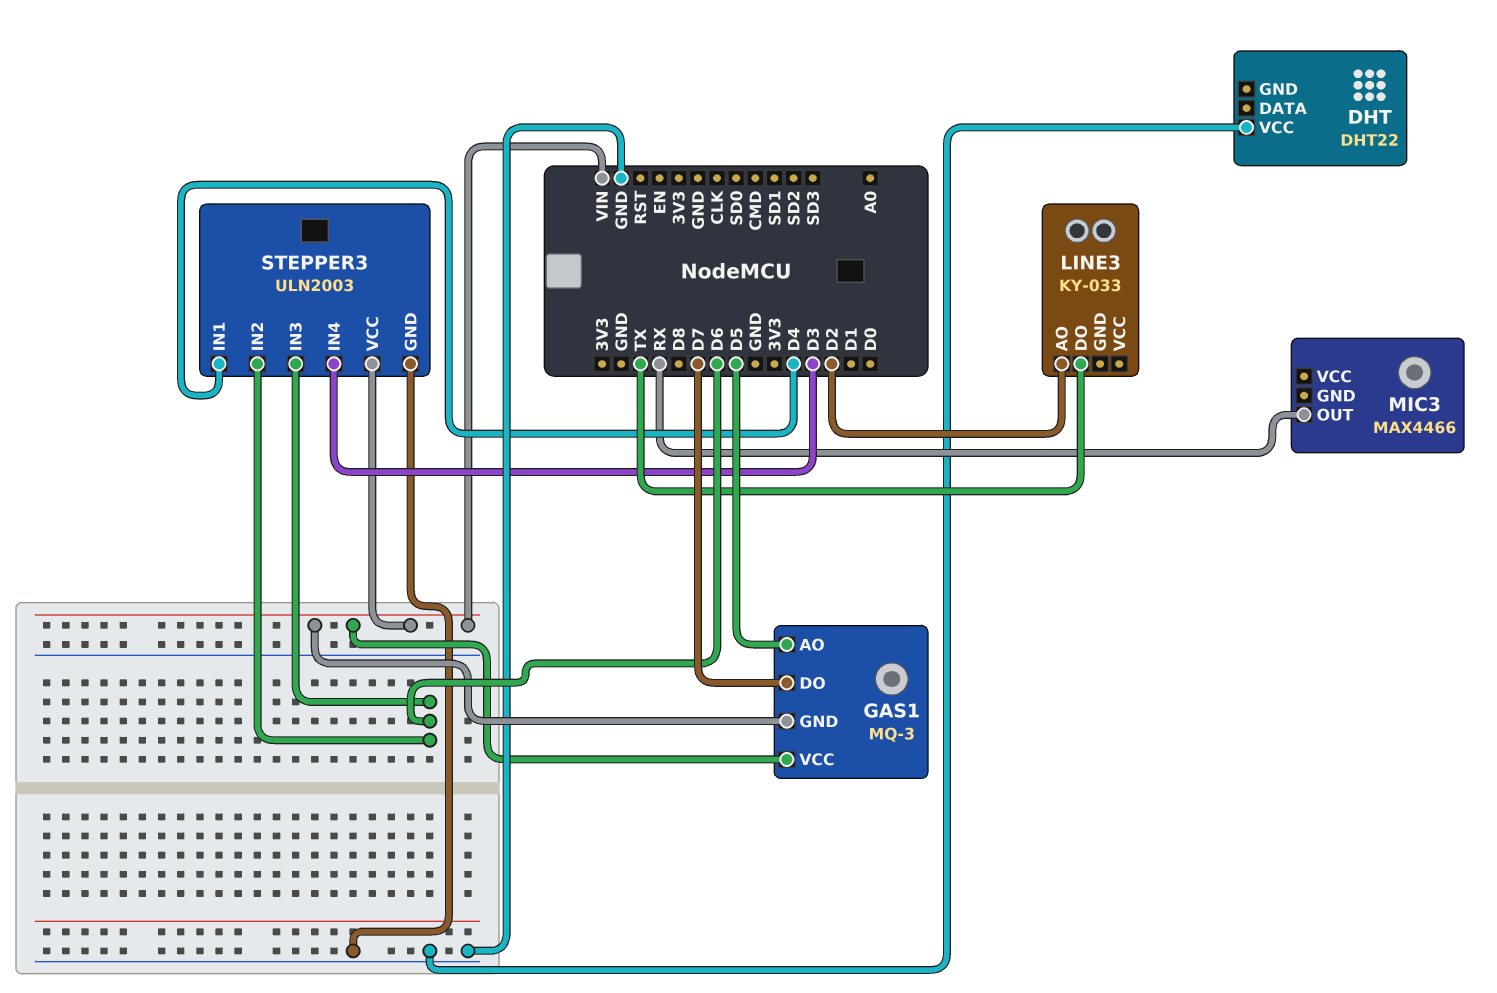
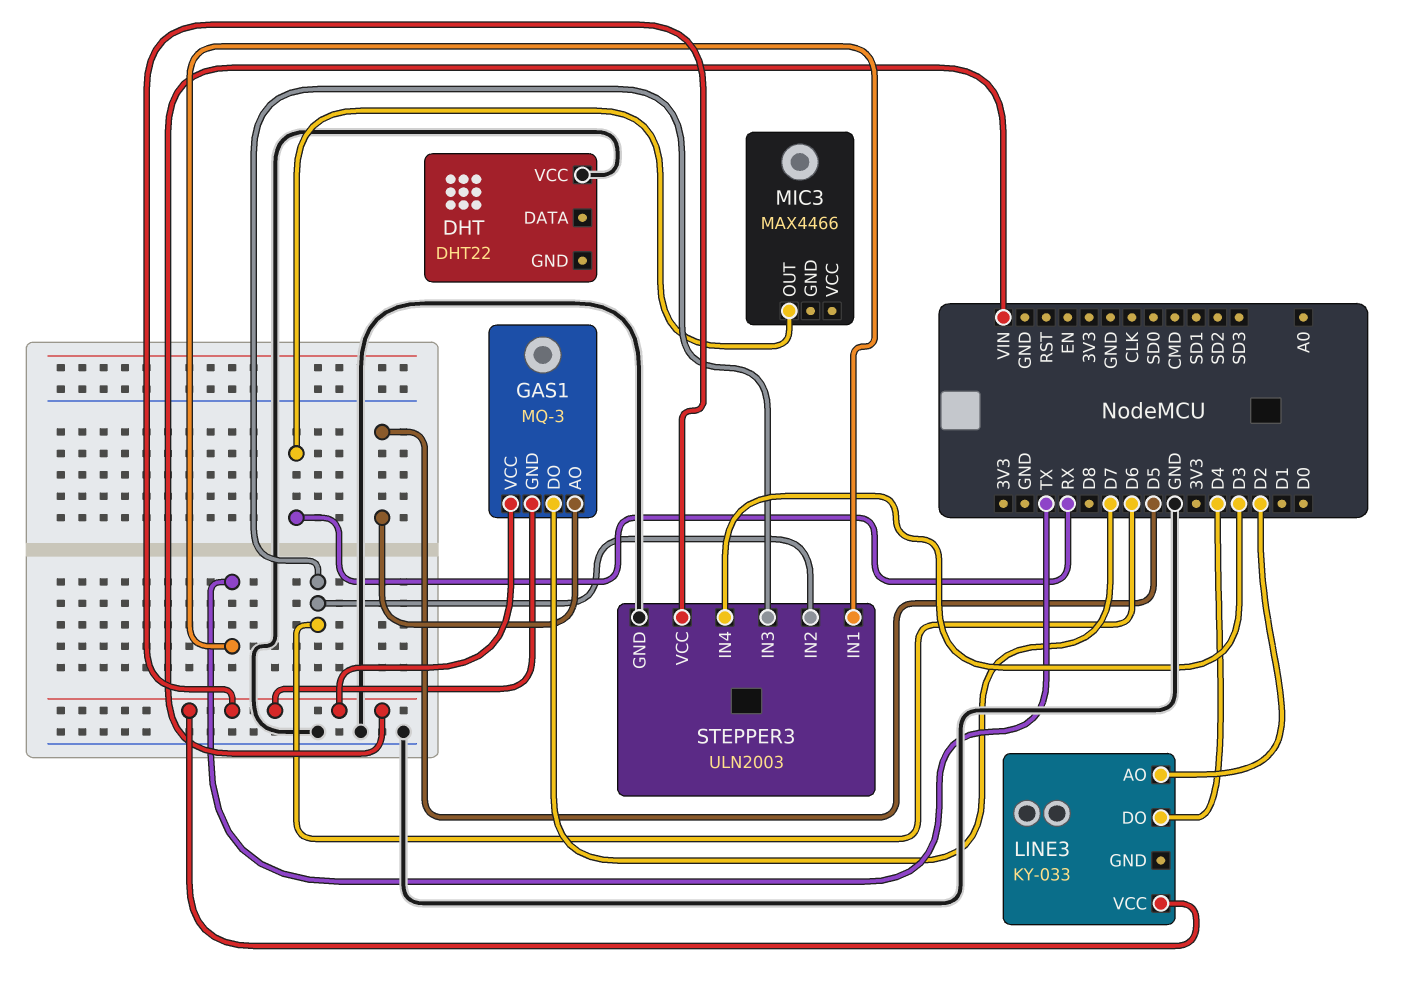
LINE3 pin DO: TX -> D4
LINE3 pin VCC: none -> VIN
STEPPER3 pin IN1: D4 -> TX

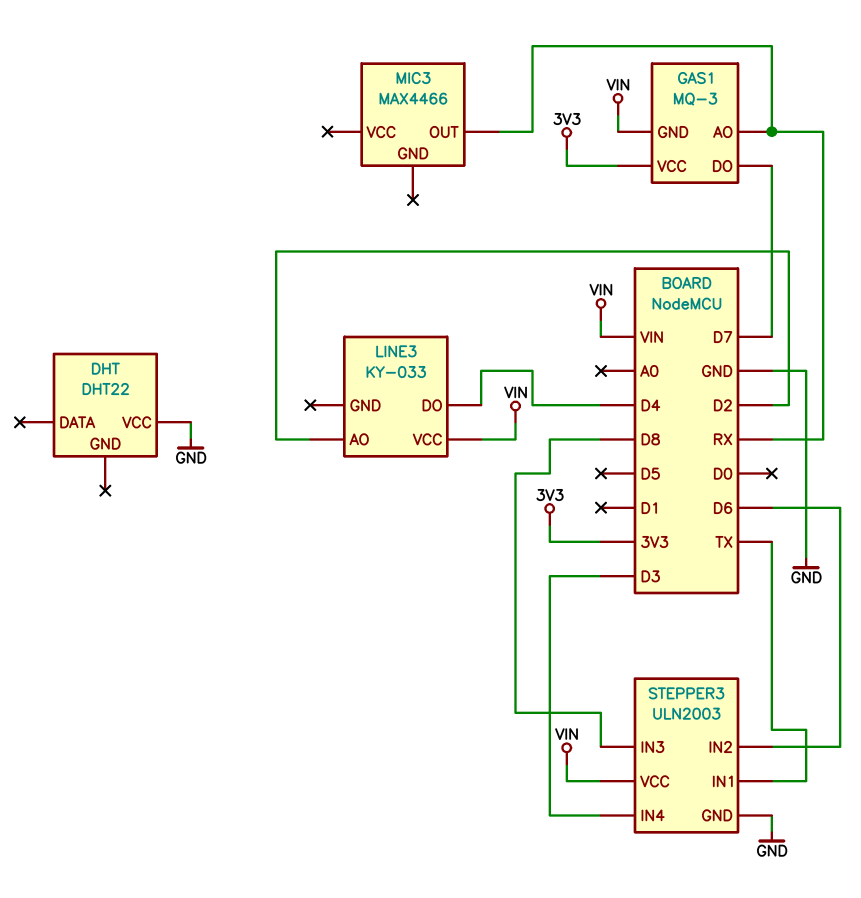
GAS1 pin AO: D5 -> RX
GAS1 pin VCC: VIN -> 3V3
STEPPER3 pin IN3: D6 -> D8

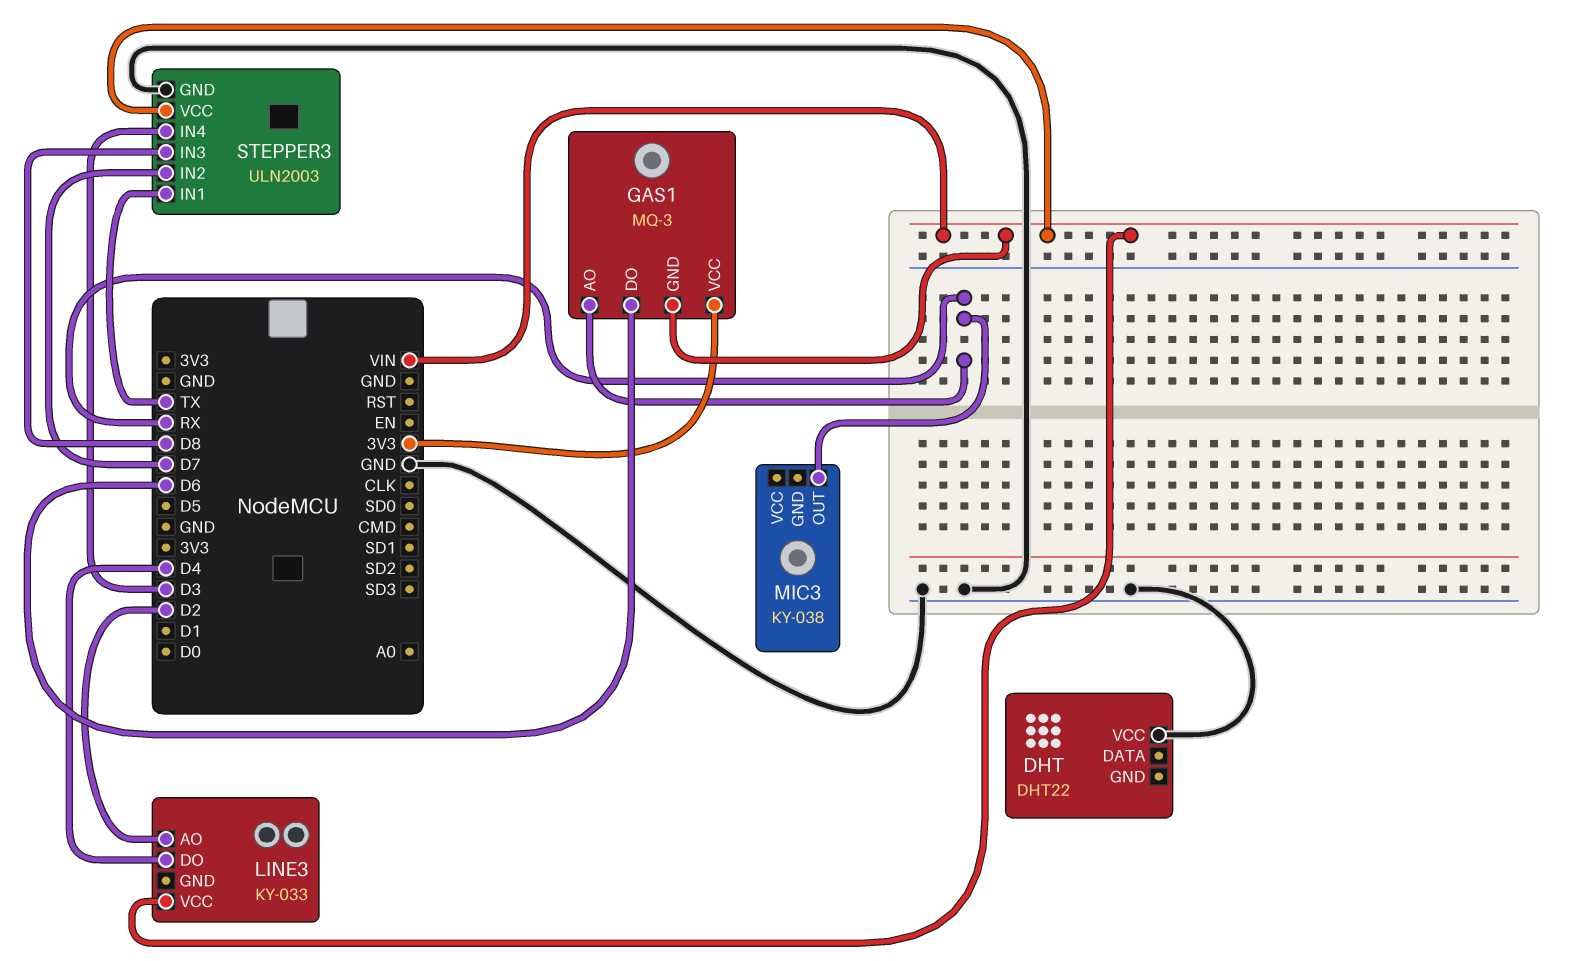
GAS1 pin DO: D7 -> D6
MIC3: MAX4466 -> KY-038
STEPPER3 pin IN2: D6 -> D7

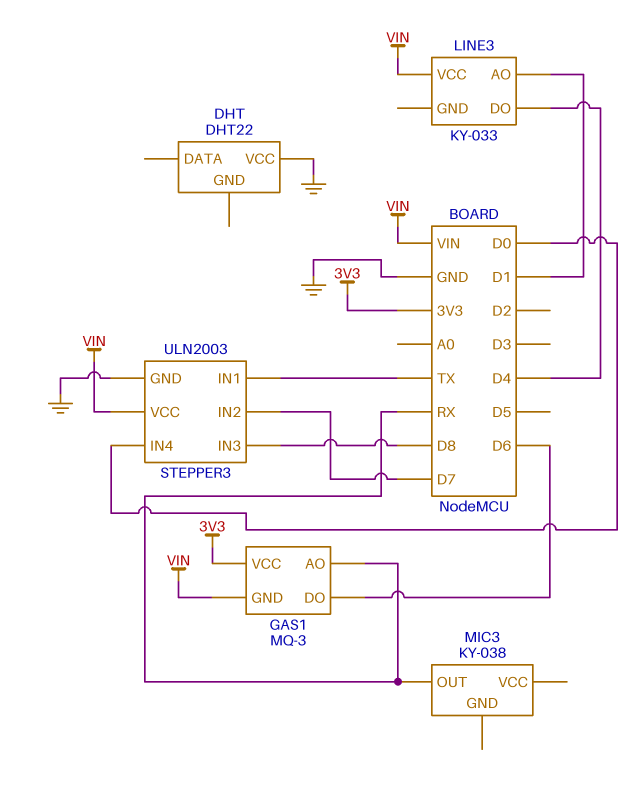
LINE3 pin AO: D2 -> D1
STEPPER3 pin IN4: D3 -> D0

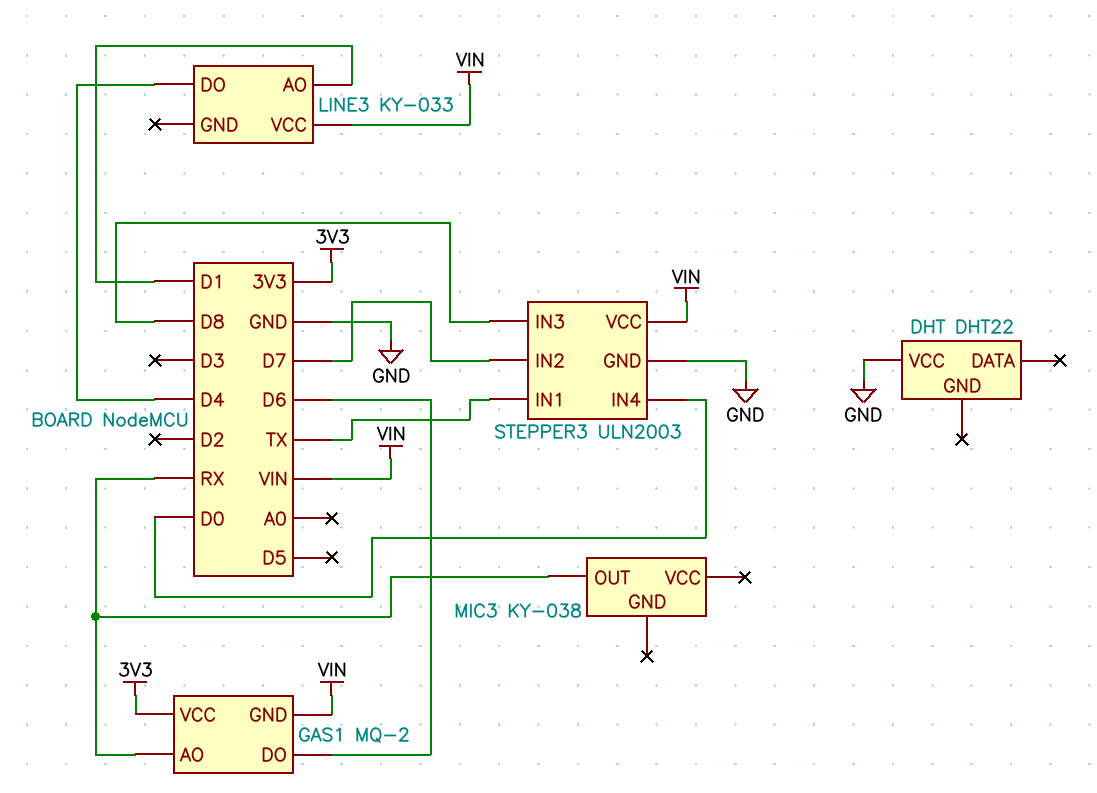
GAS1: MQ-3 -> MQ-2

